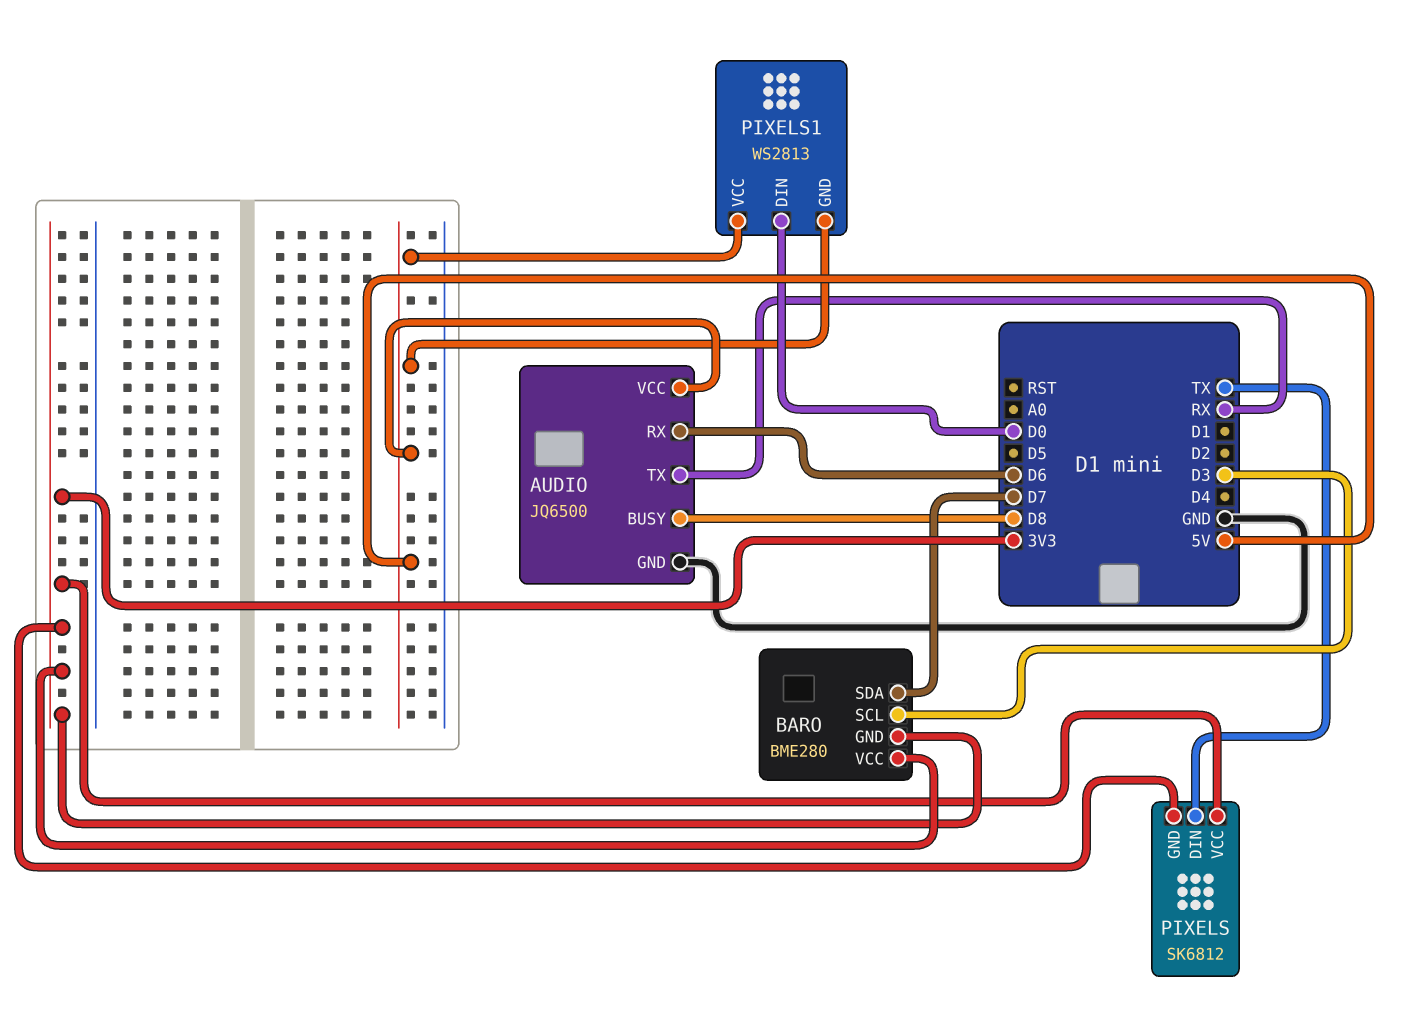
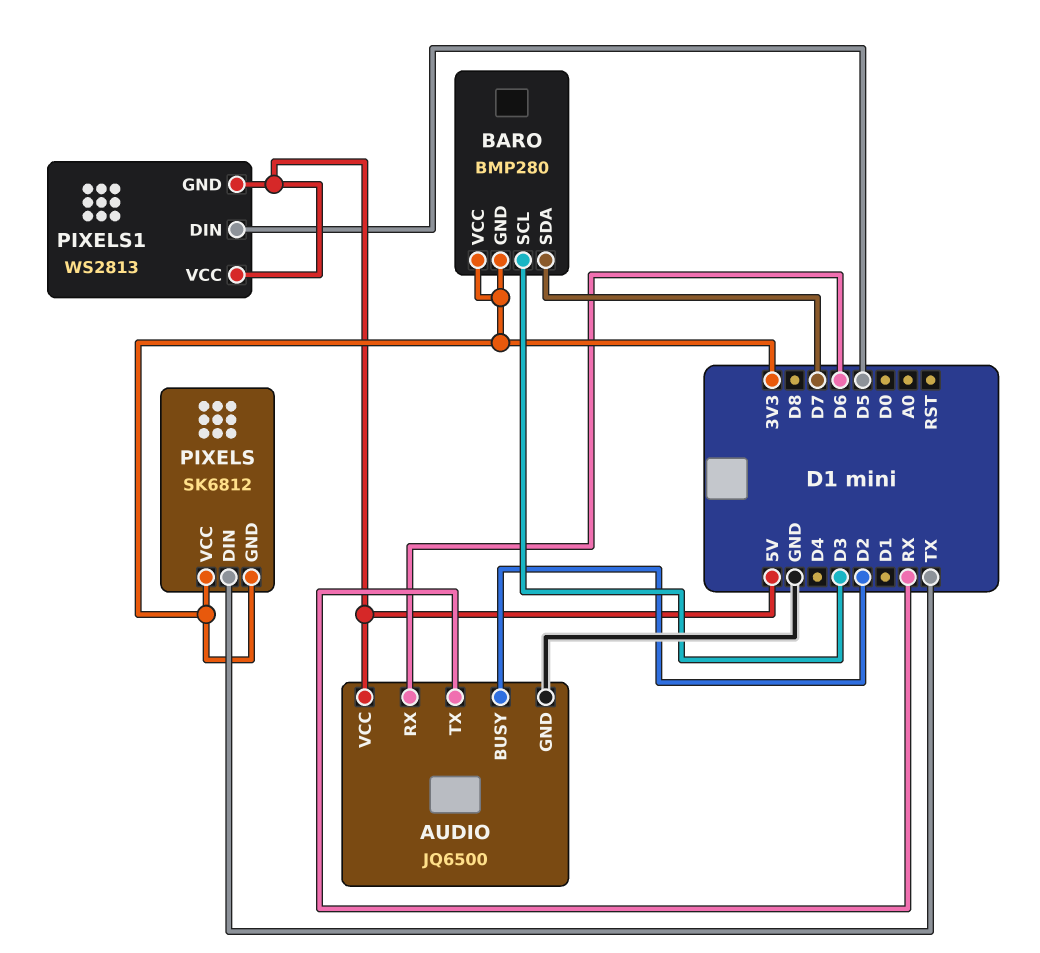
AUDIO pin BUSY: D8 -> D2
BARO: BME280 -> BMP280
PIXELS1 pin DIN: D0 -> D5

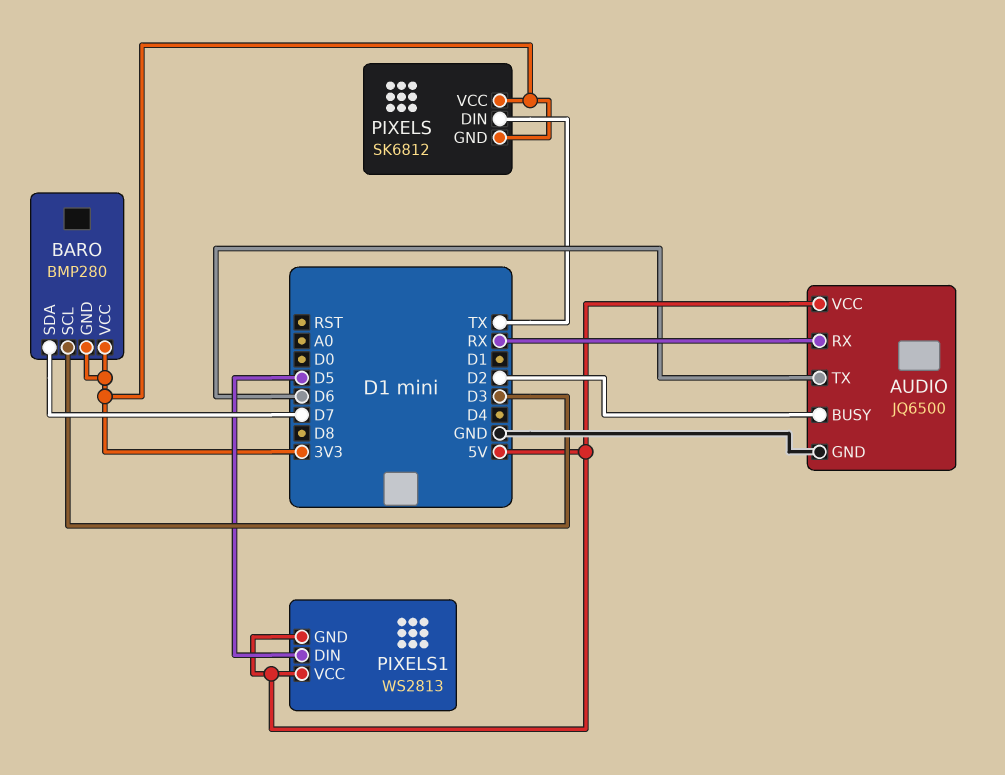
AUDIO pin RX: D6 -> RX
AUDIO pin TX: RX -> D6

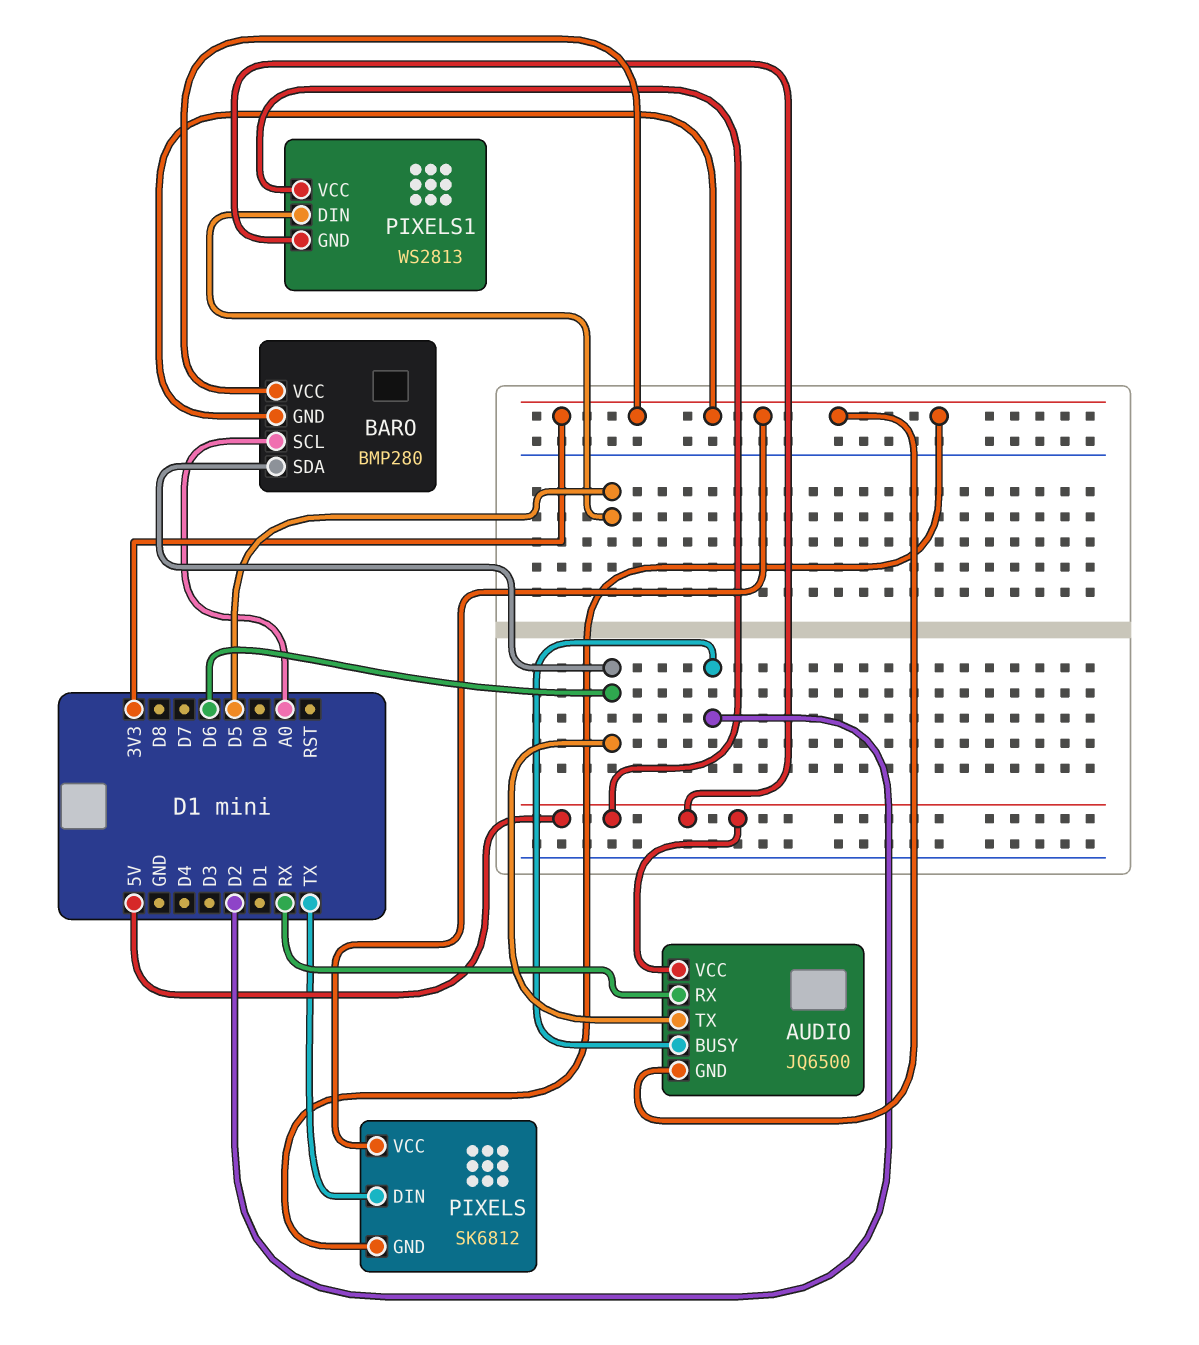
AUDIO pin GND: GND -> 3V3
BARO pin SCL: D3 -> A0
BARO pin SDA: D7 -> D6

